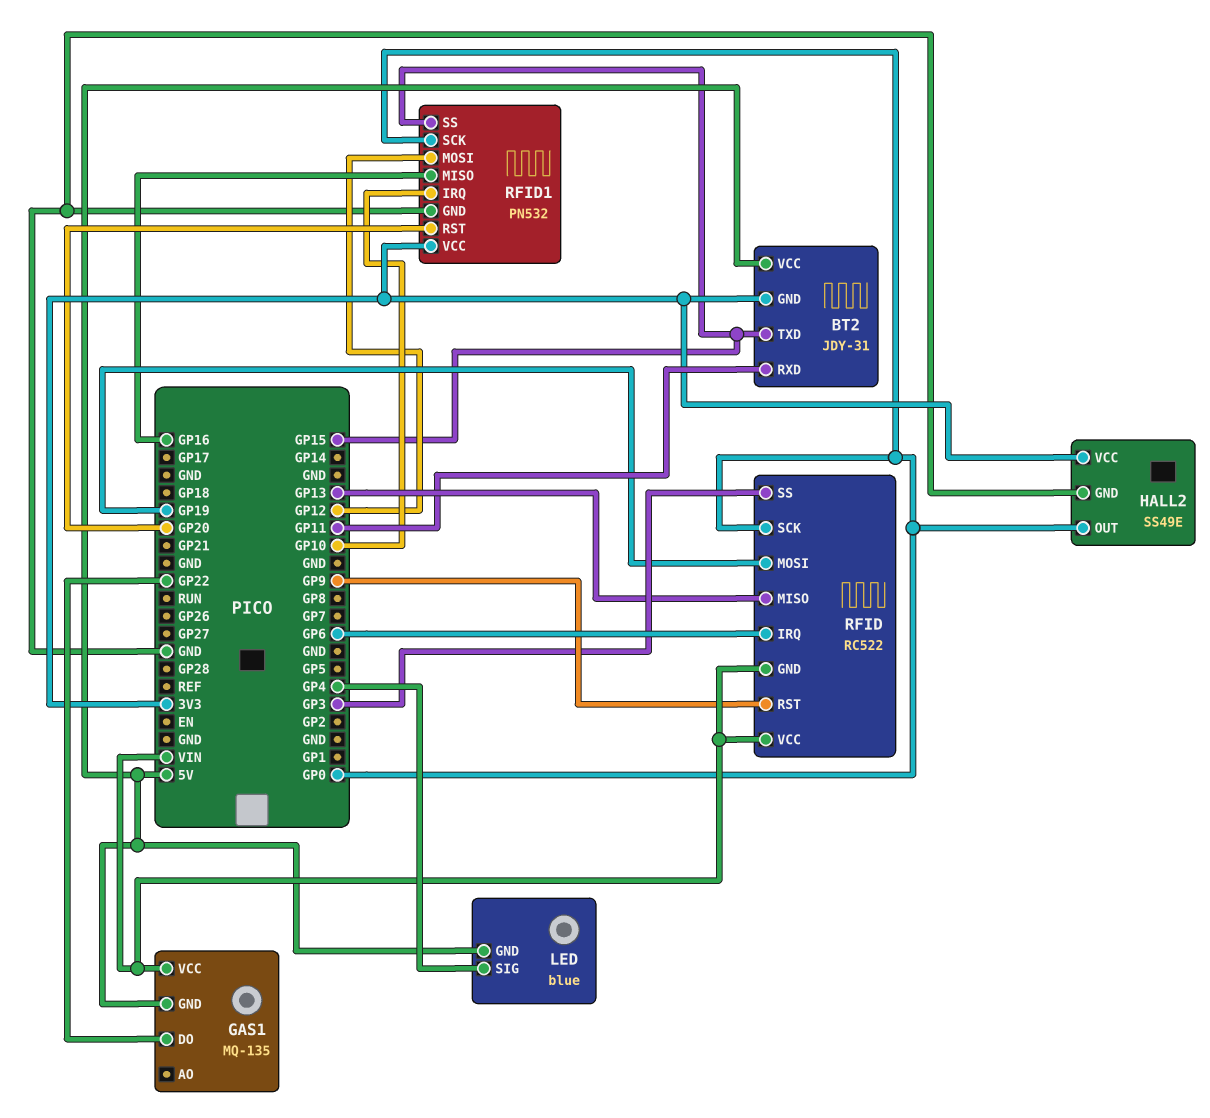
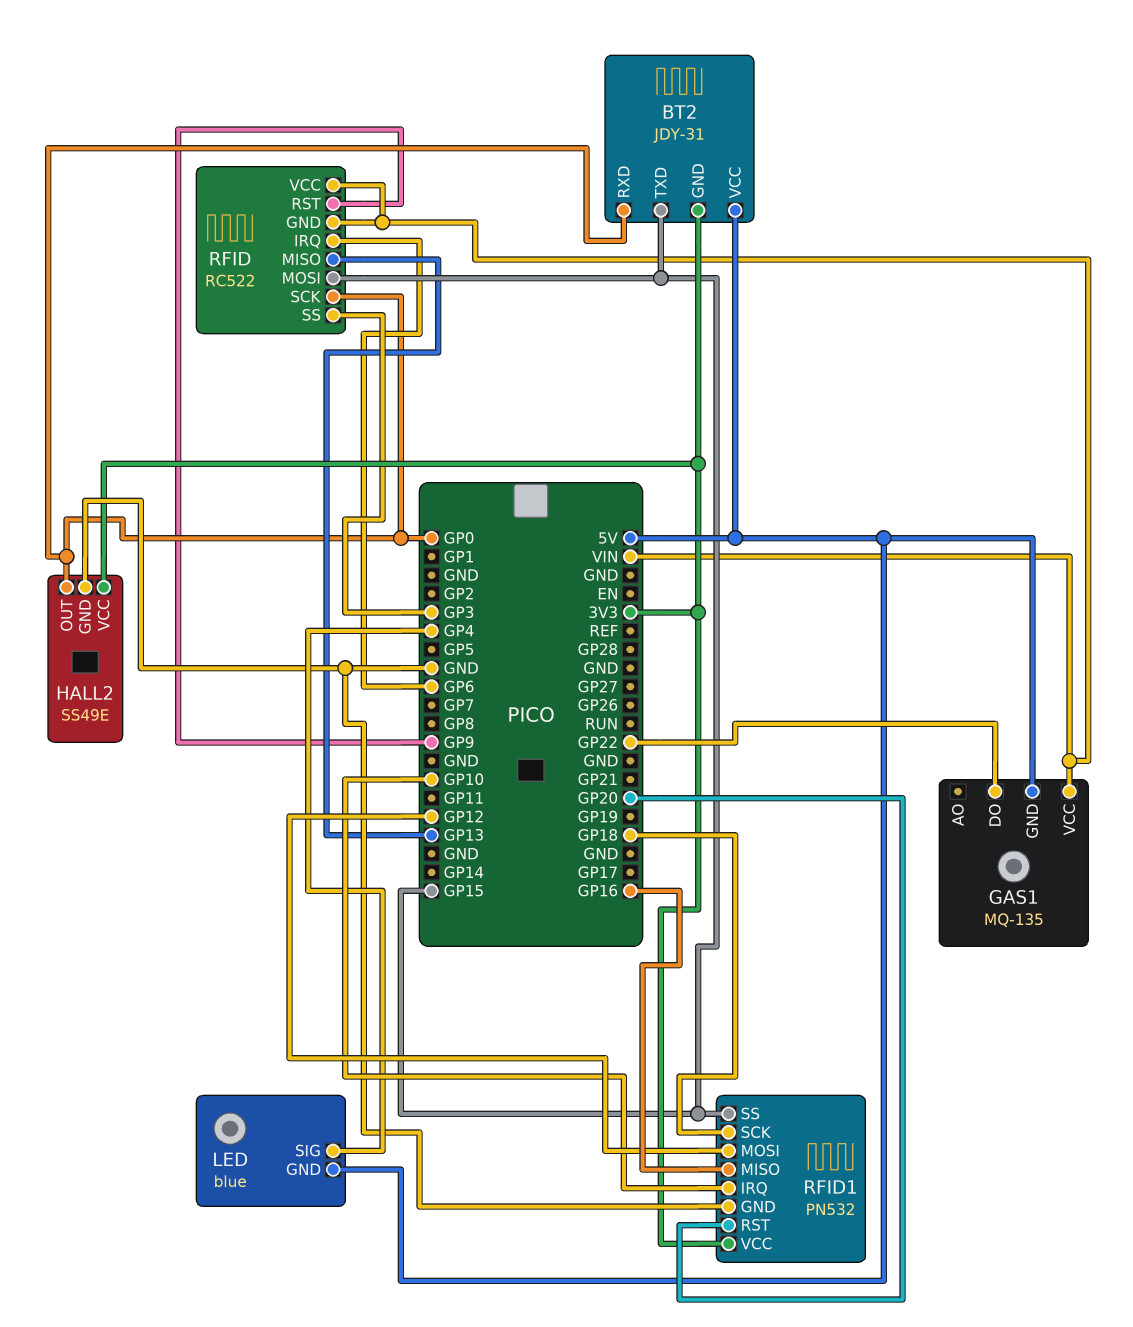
BT2 pin RXD: GP11 -> GP0
RFID pin MOSI: GP19 -> GP15
RFID1 pin SCK: GP0 -> GP18

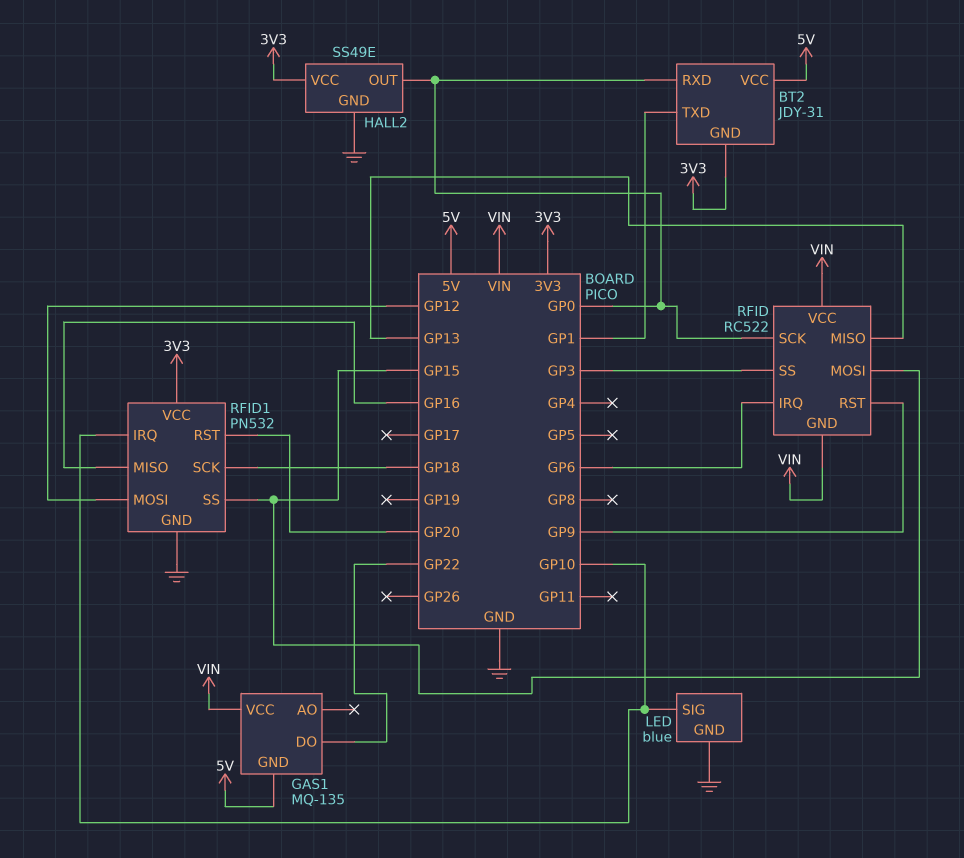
BT2 pin TXD: GP15 -> GP1
LED pin GND: 5V -> GND
LED pin SIG: GP4 -> GP10

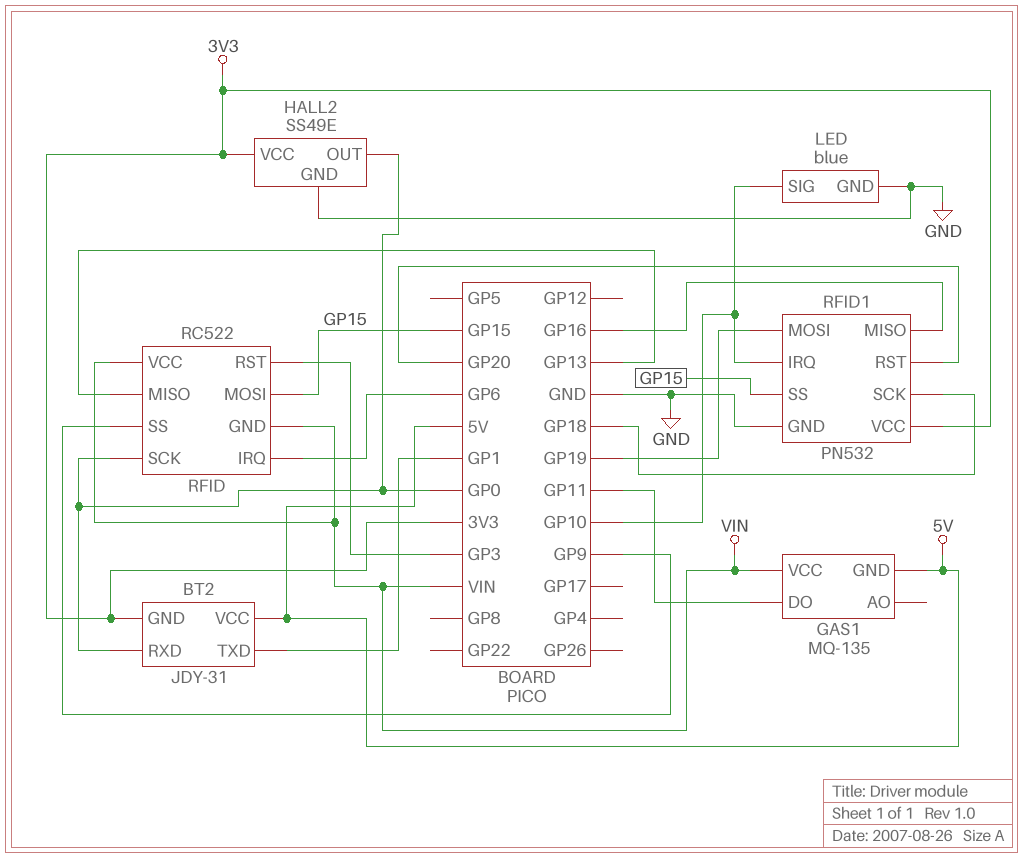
GAS1 pin DO: GP22 -> GP11
RFID pin RST: GP9 -> GP3
RFID pin SS: GP3 -> GP9
RFID1 pin MOSI: GP12 -> GP19

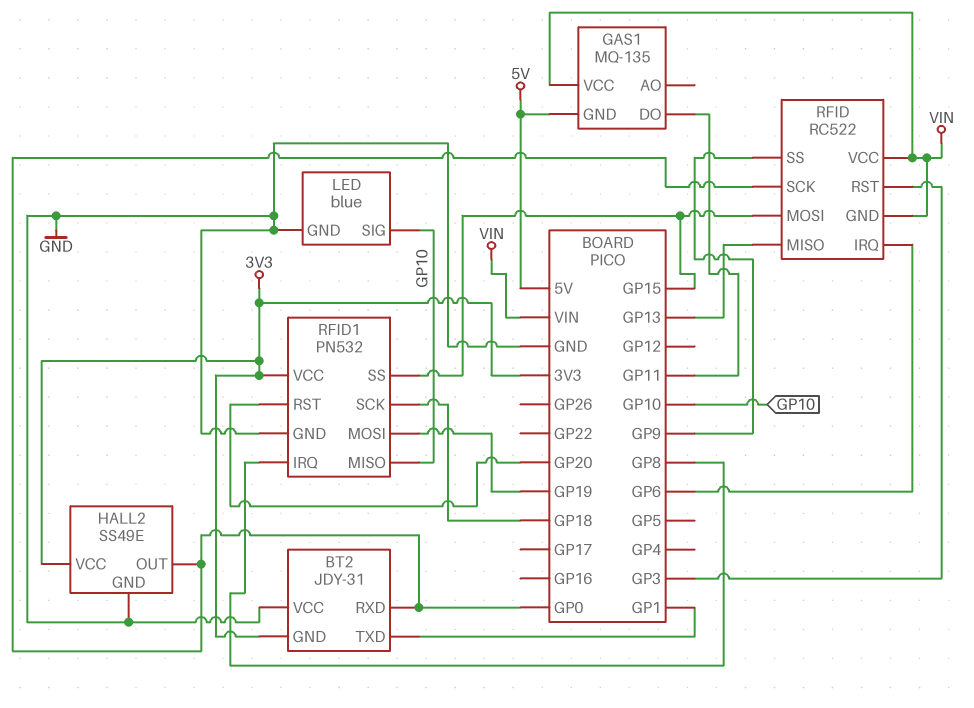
BT2 pin VCC: 5V -> GND
RFID1 pin IRQ: GP10 -> GP8
RFID1 pin MISO: GP16 -> GP10

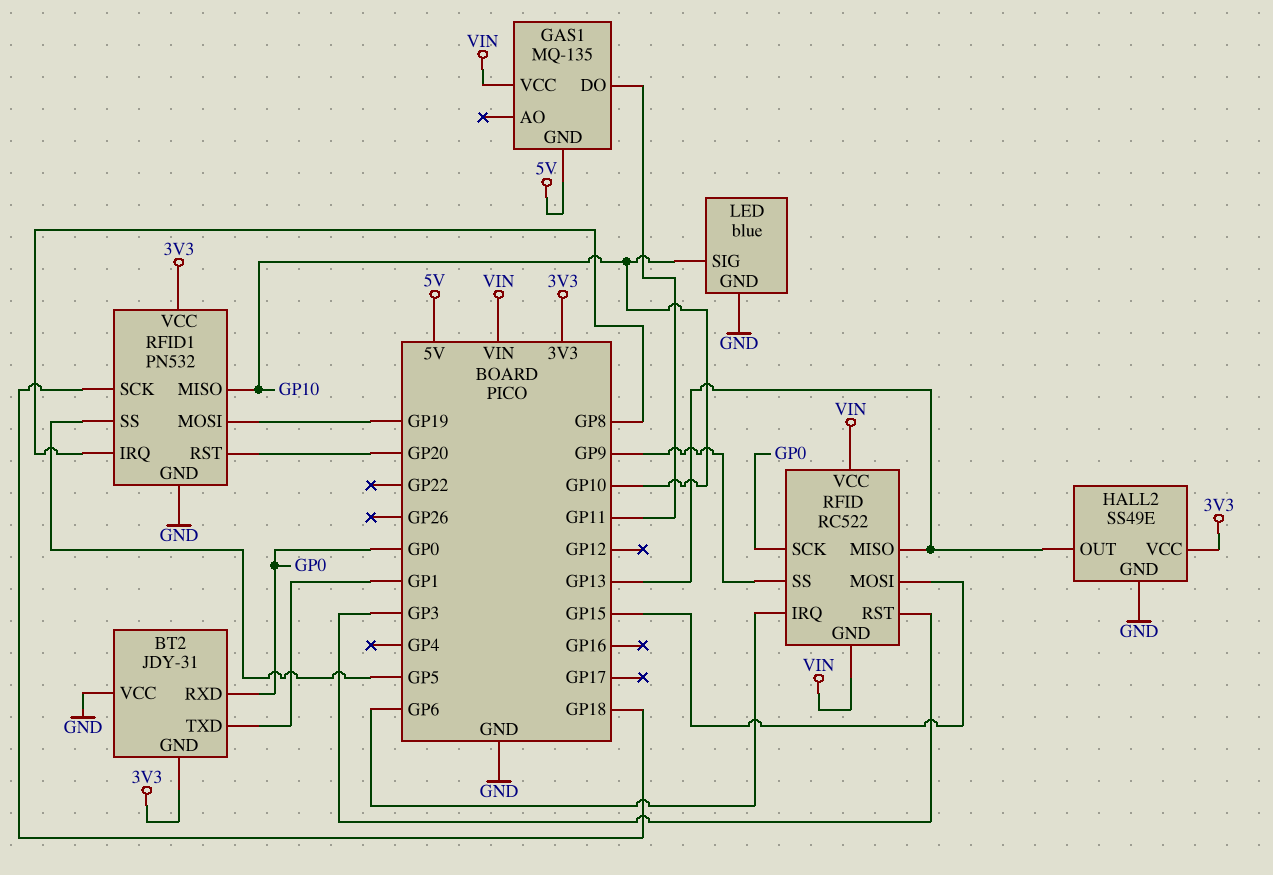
HALL2 pin OUT: GP0 -> GP13
RFID1 pin SS: GP15 -> GP5

